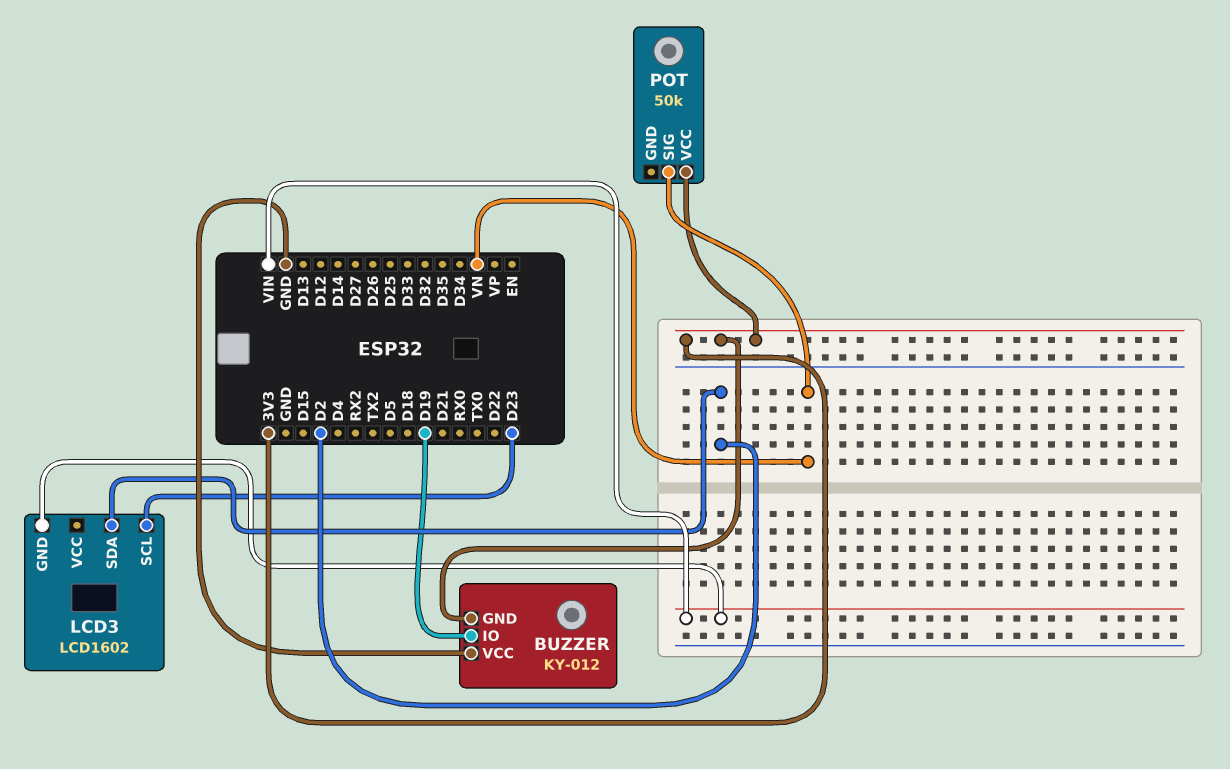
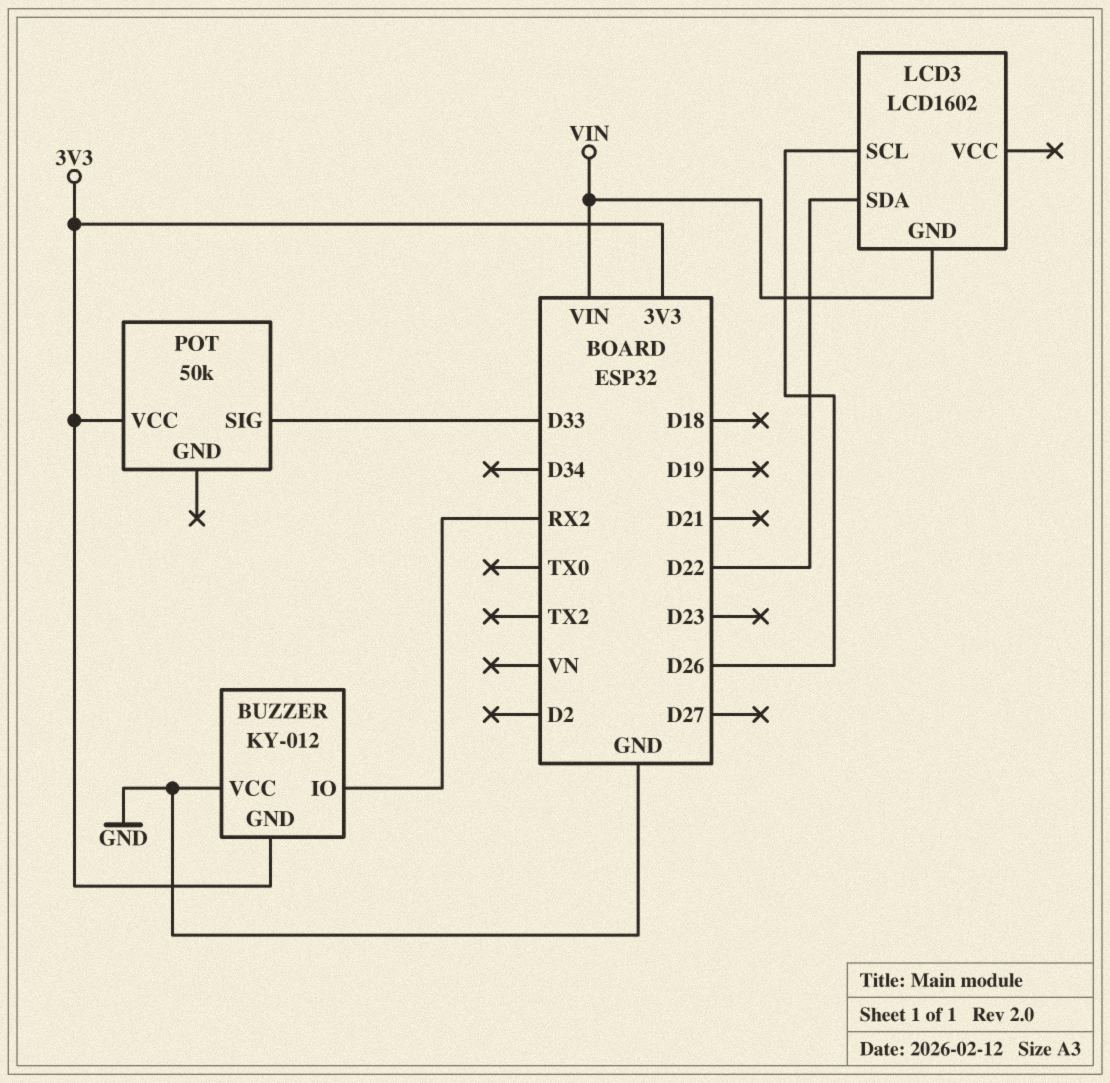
BUZZER pin IO: D19 -> RX2
LCD3 pin SCL: D23 -> D26
LCD3 pin SDA: D2 -> D22
POT pin SIG: VN -> D33

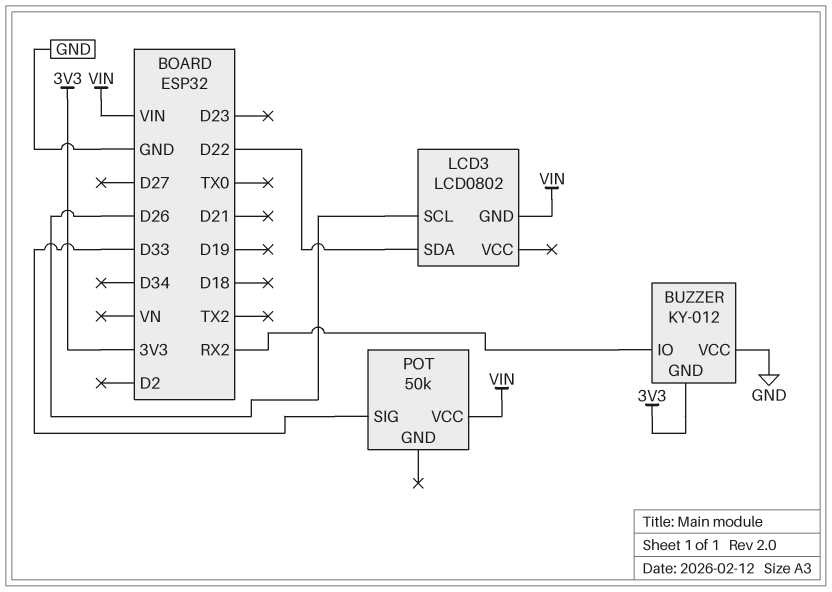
LCD3: LCD1602 -> LCD0802
POT pin VCC: 3V3 -> VIN

